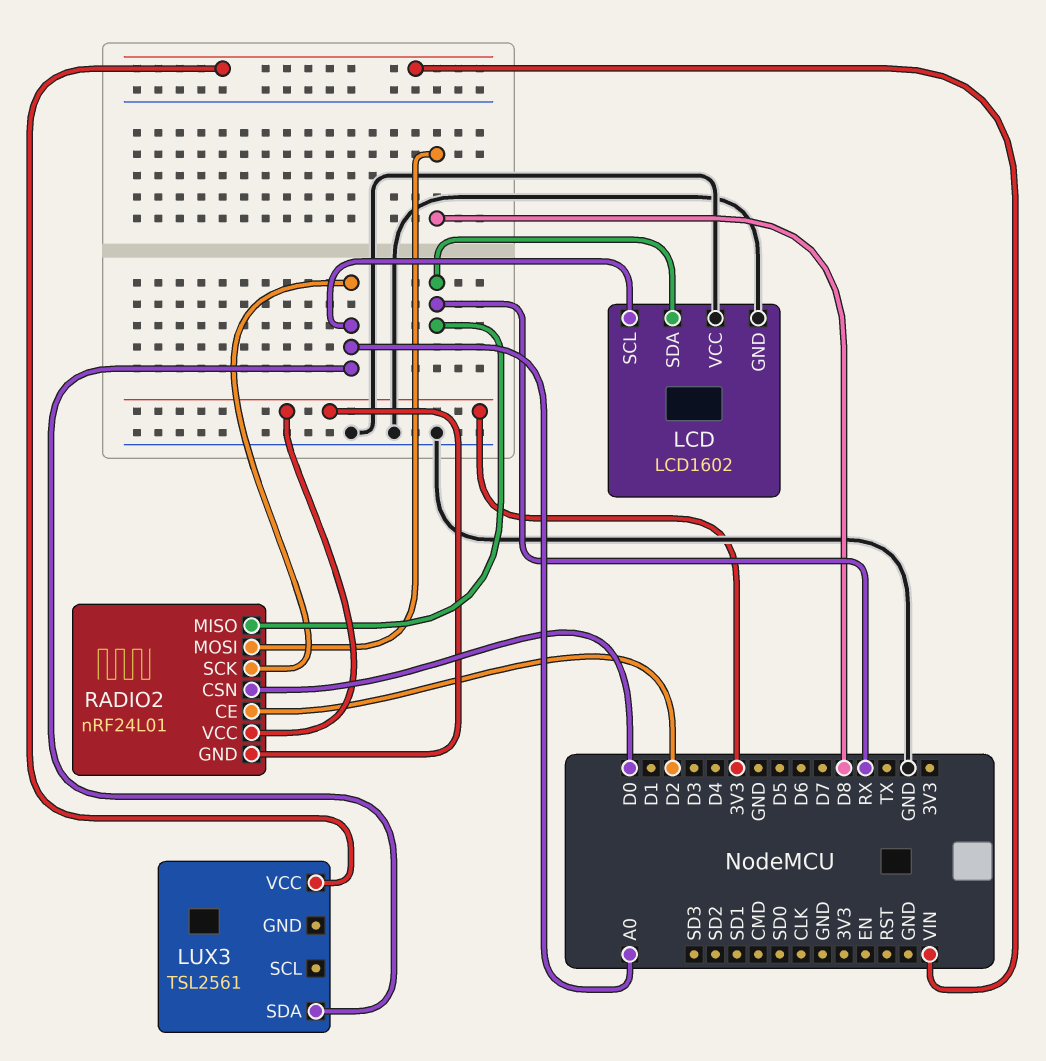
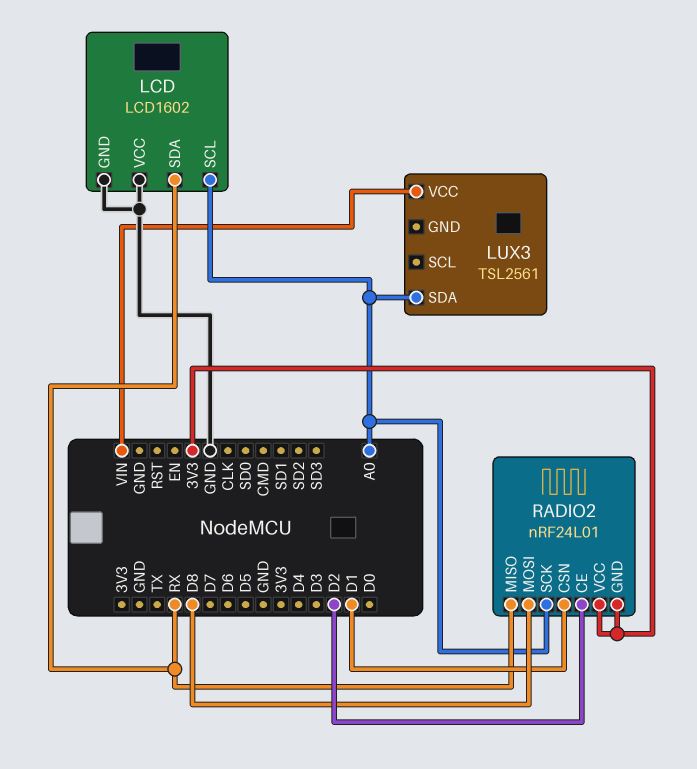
RADIO2 pin CSN: D0 -> D1

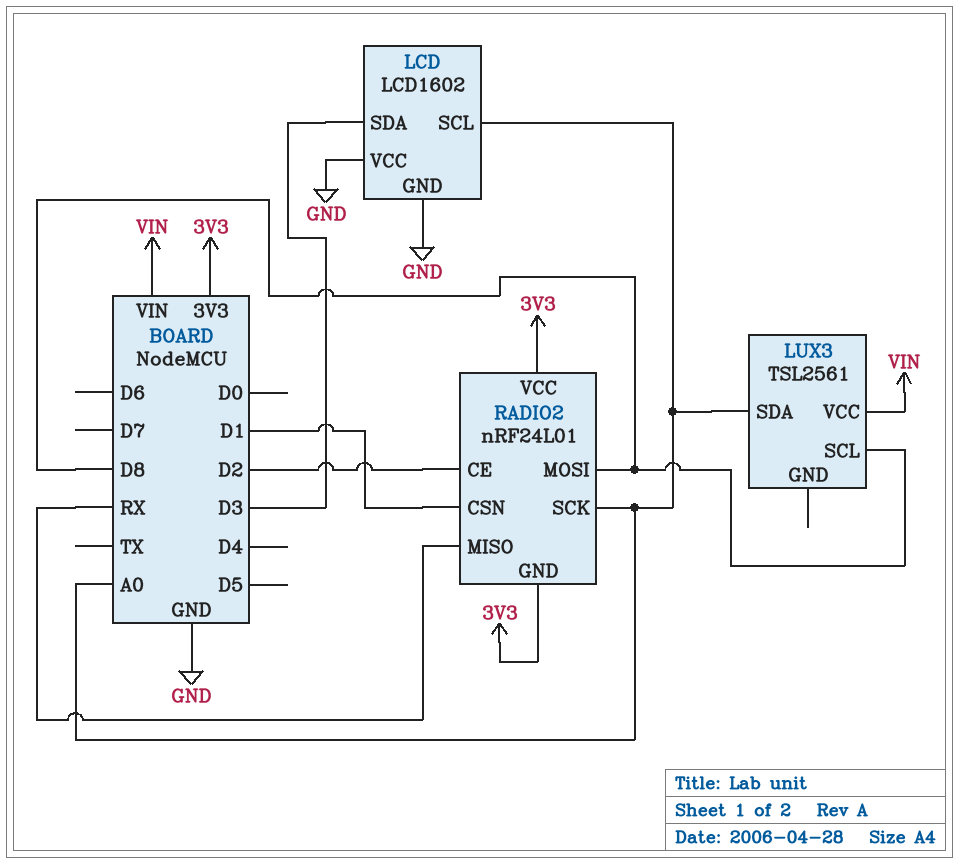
LCD pin SDA: RX -> D3
LUX3 pin SCL: none -> D8

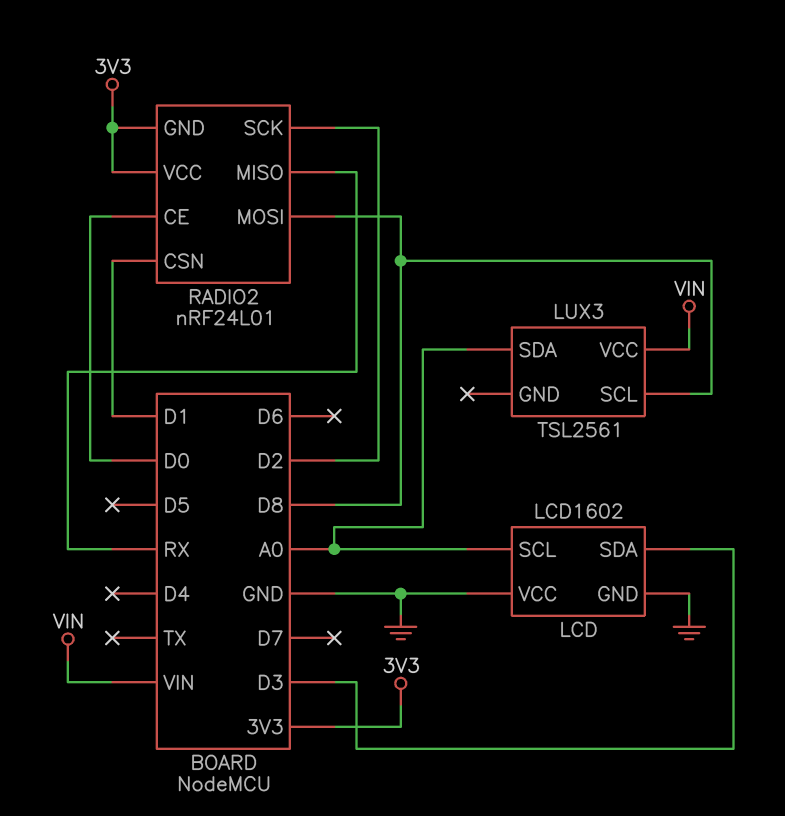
RADIO2 pin CE: D2 -> D0
RADIO2 pin SCK: A0 -> D2

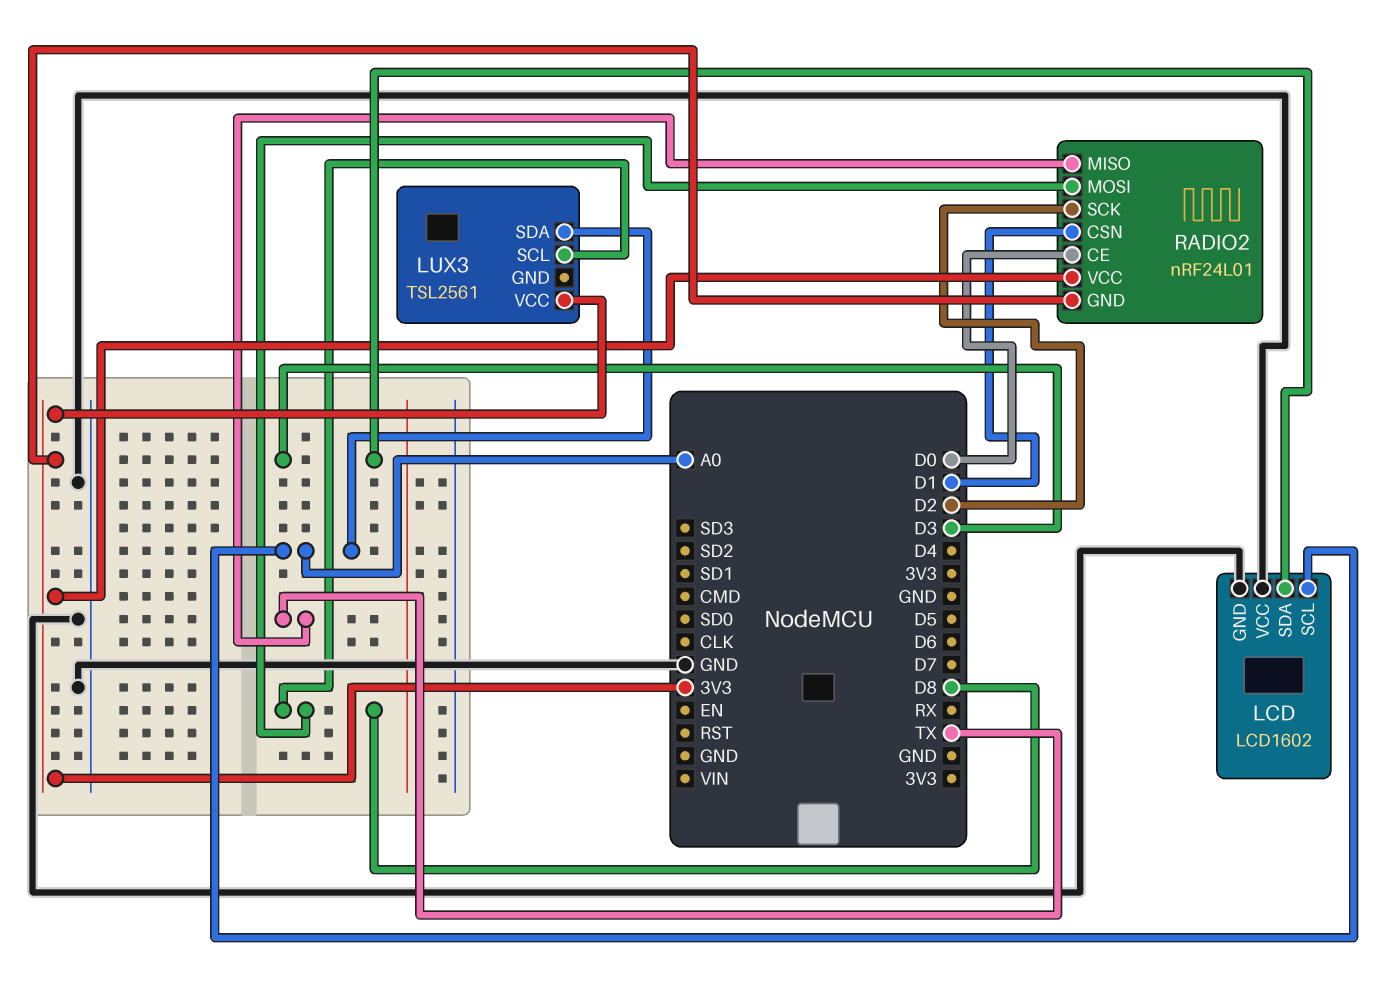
LUX3 pin VCC: VIN -> 3V3
RADIO2 pin MISO: RX -> TX

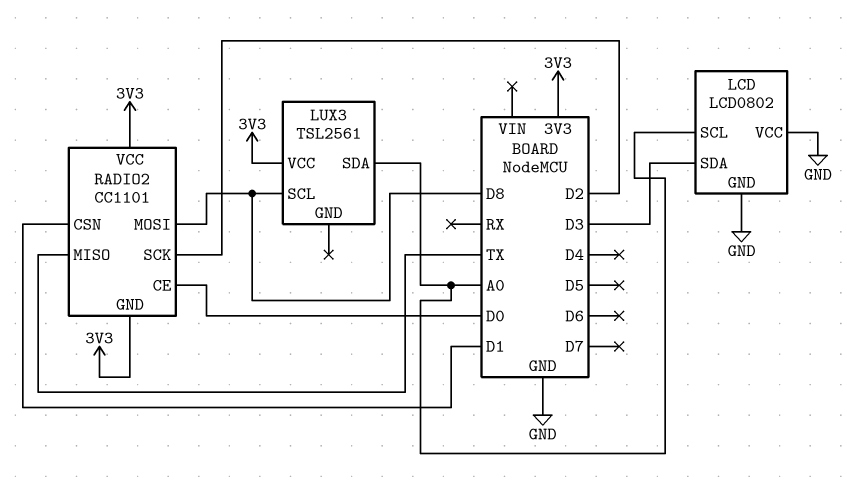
LCD: LCD1602 -> LCD0802
RADIO2: nRF24L01 -> CC1101

